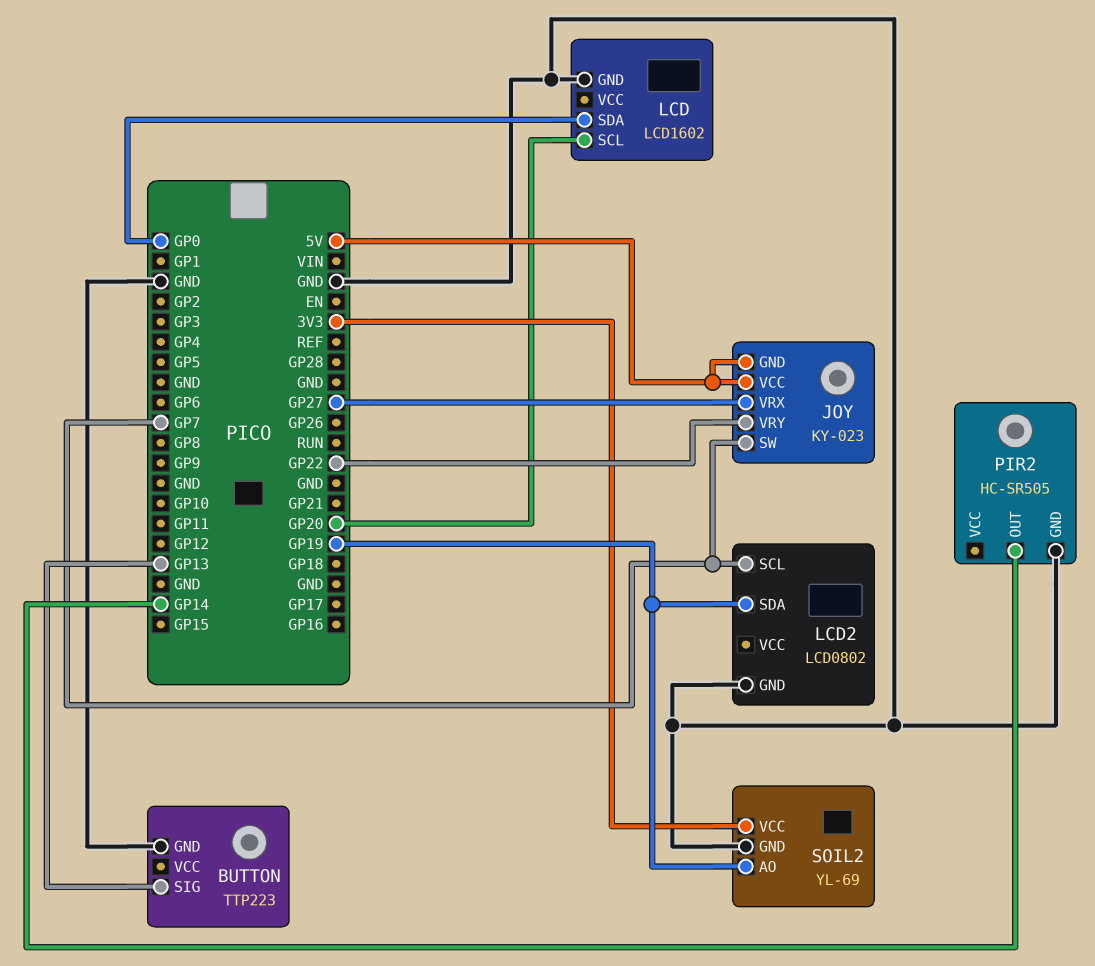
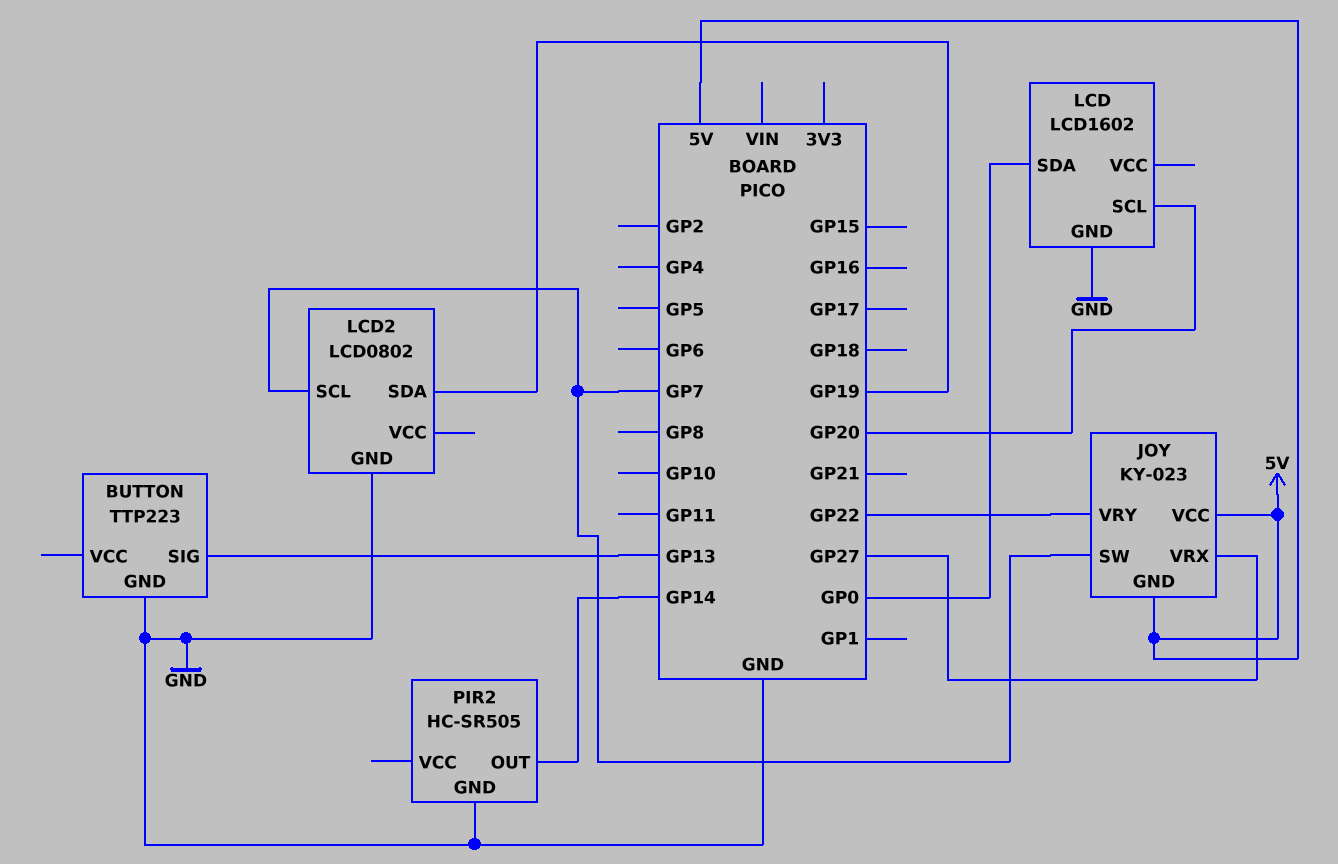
SOIL2: YL-69 -> none
SOIL2 pin AO: GP19 -> none
SOIL2 pin GND: GND -> none
SOIL2 pin VCC: 3V3 -> none

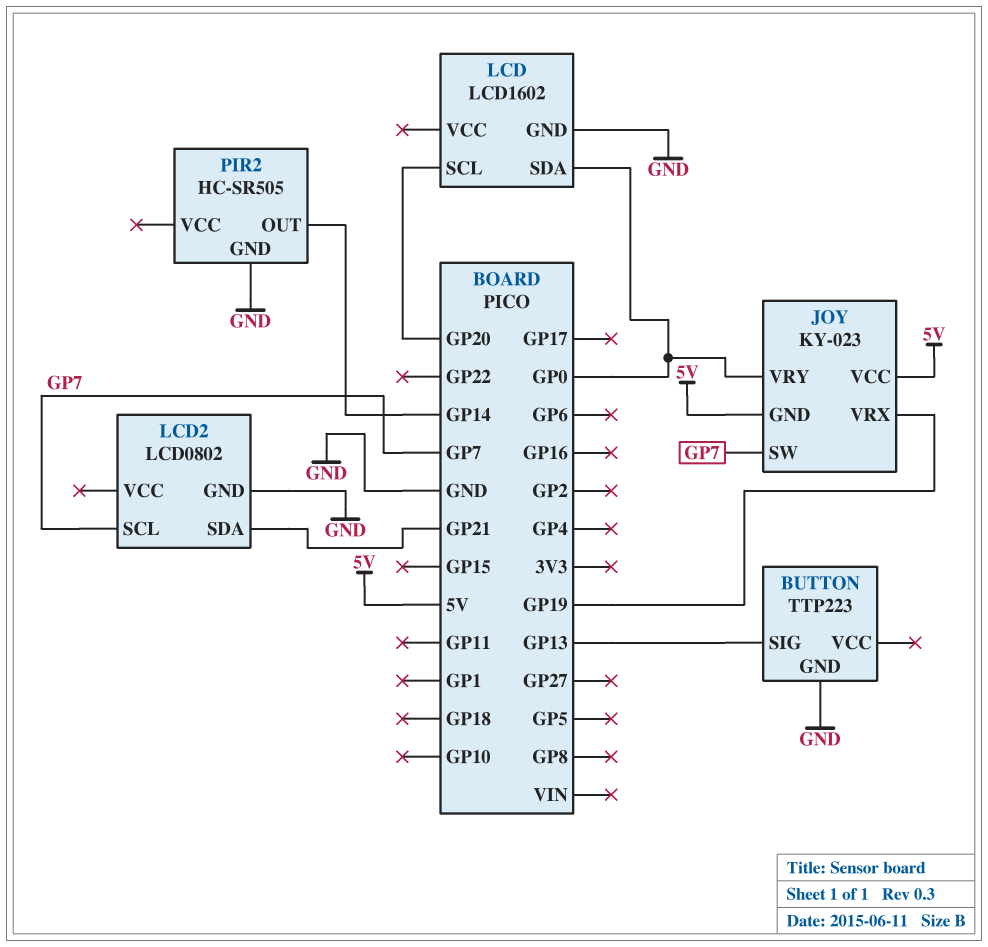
JOY pin VRX: GP27 -> GP19
JOY pin VRY: GP22 -> GP0
LCD2 pin SDA: GP19 -> GP21

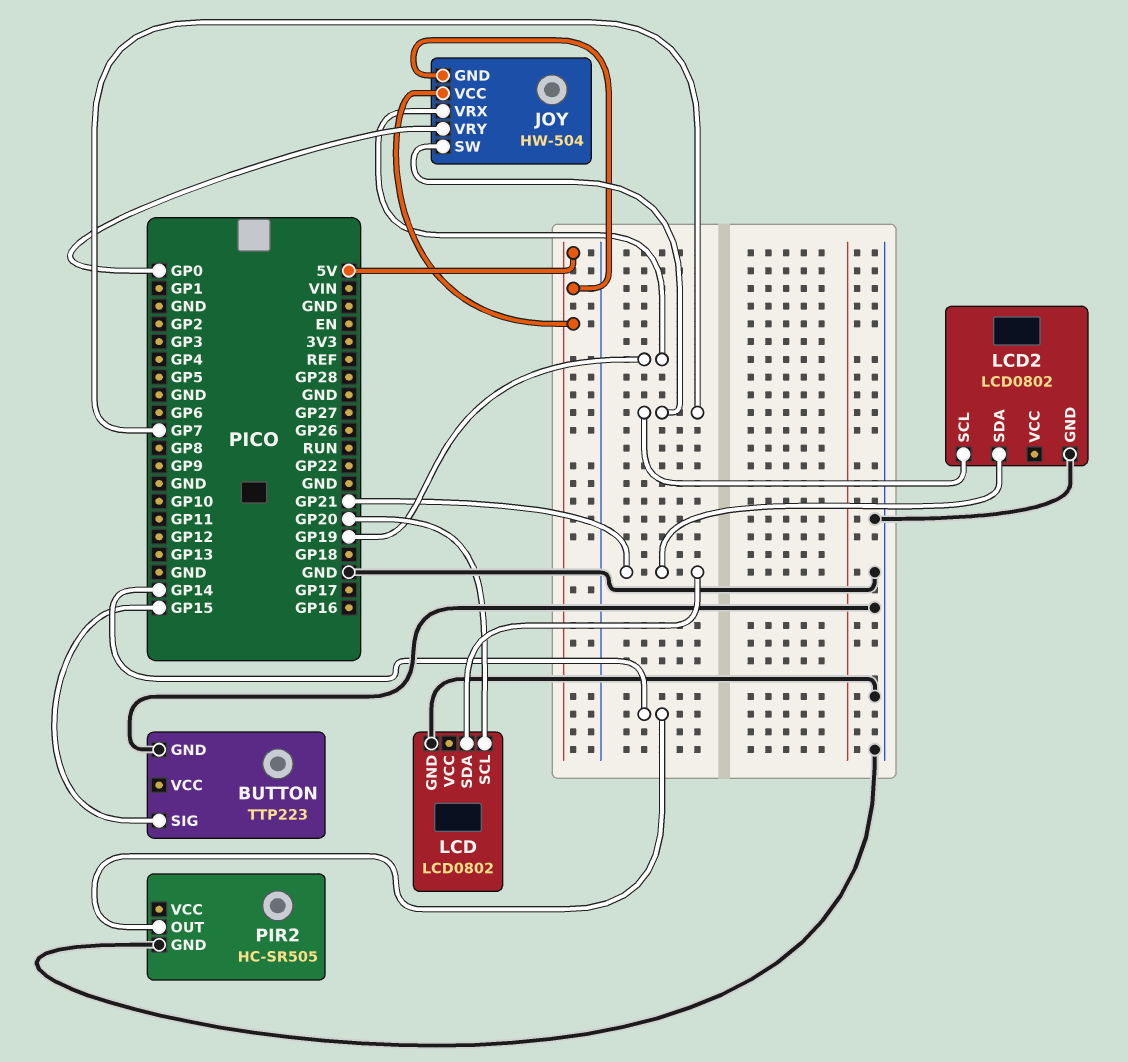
BUTTON pin SIG: GP13 -> GP15
JOY: KY-023 -> HW-504
LCD: LCD1602 -> LCD0802
LCD pin SDA: GP0 -> GP21

